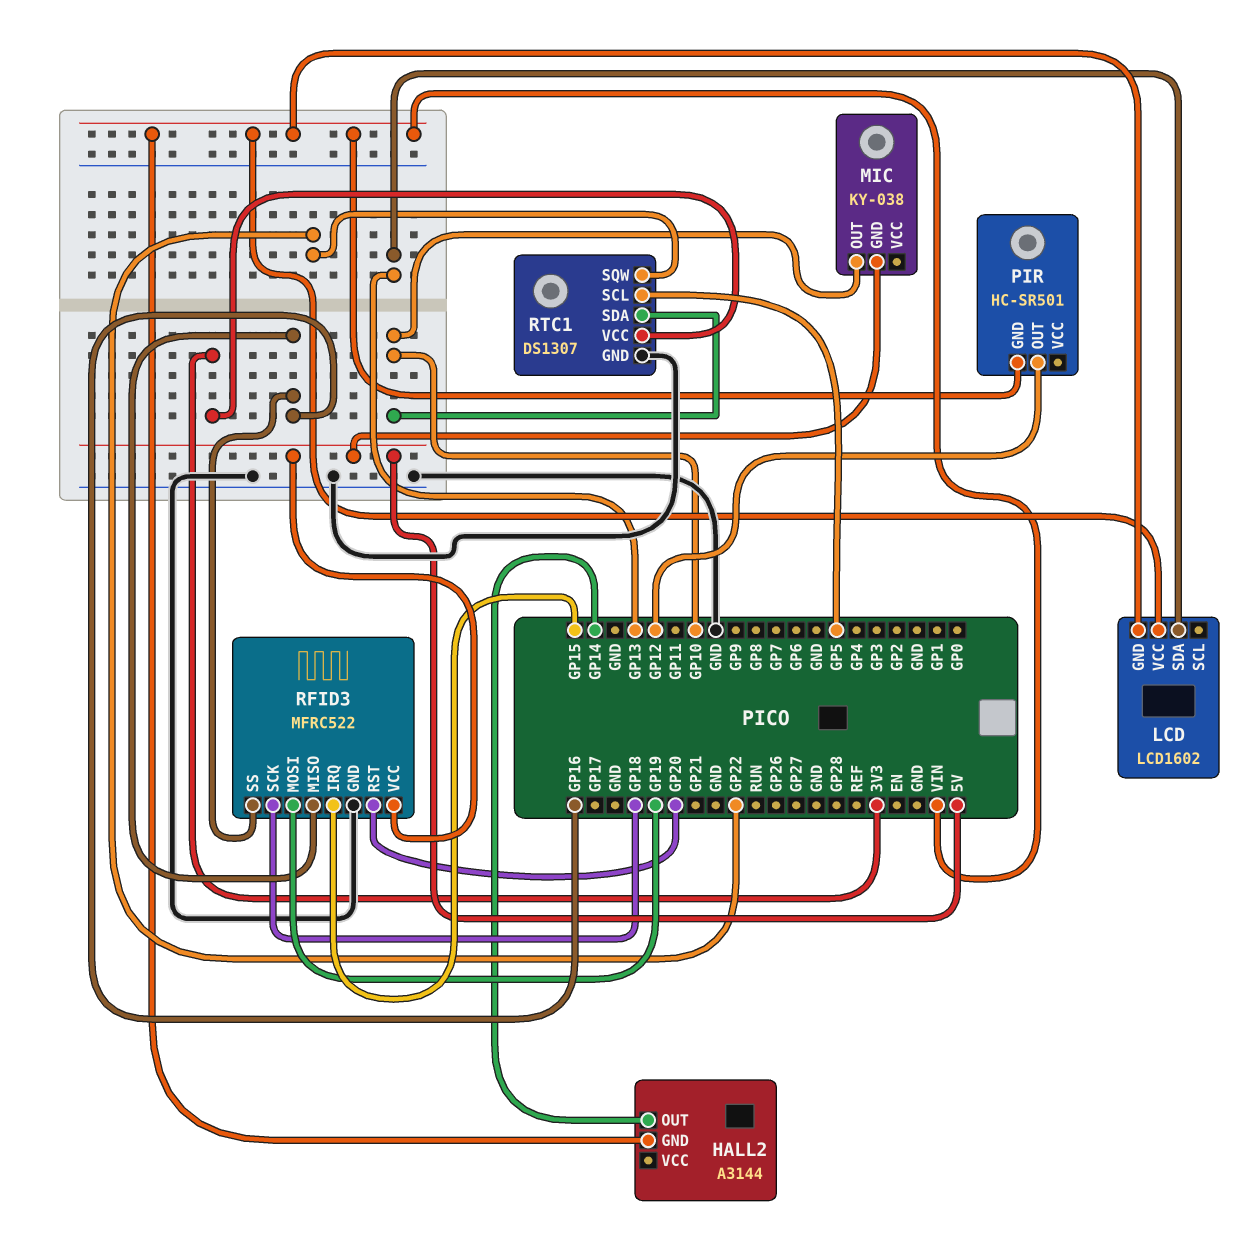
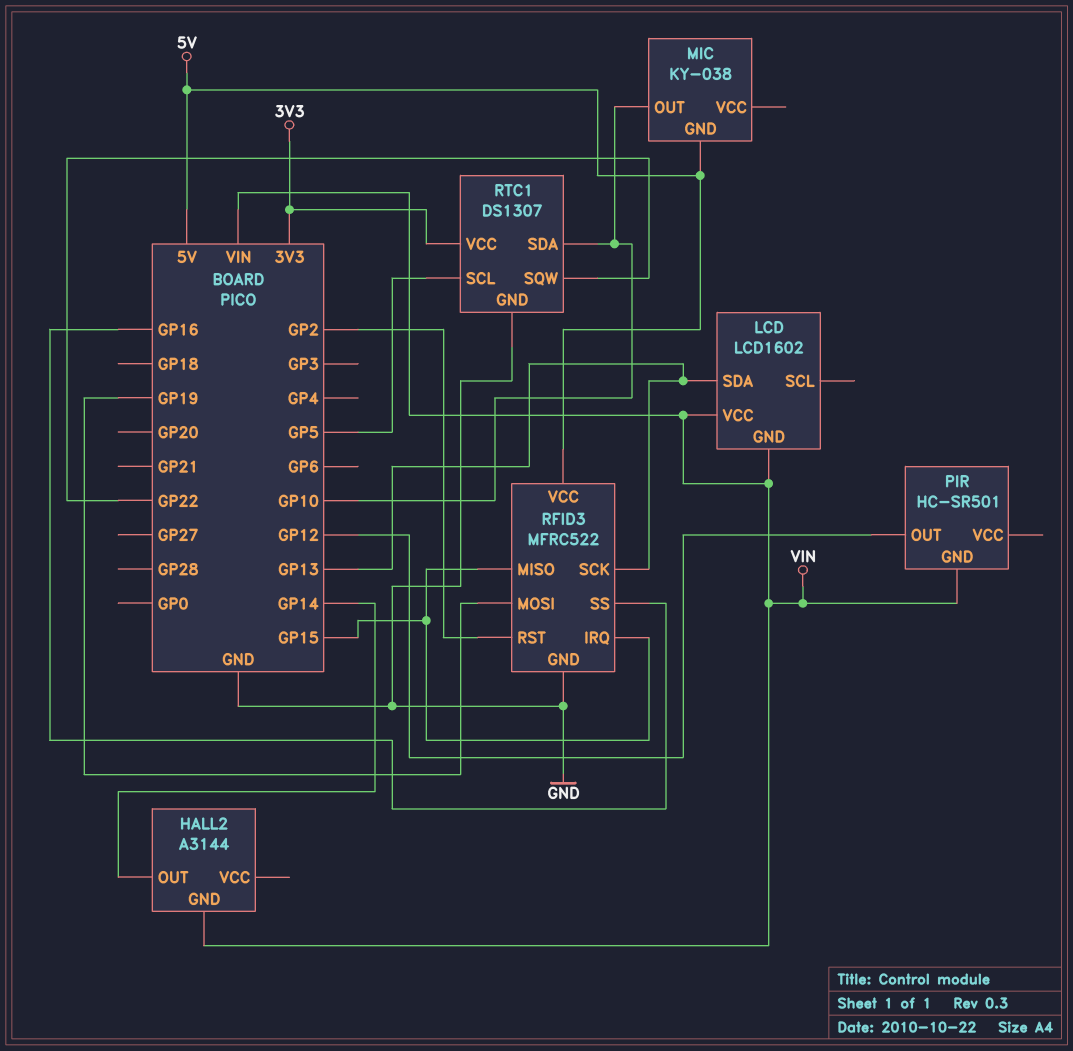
RFID3 pin MISO: GP16 -> GP15
RFID3 pin RST: GP20 -> GP2
RFID3 pin SCK: GP18 -> GP13

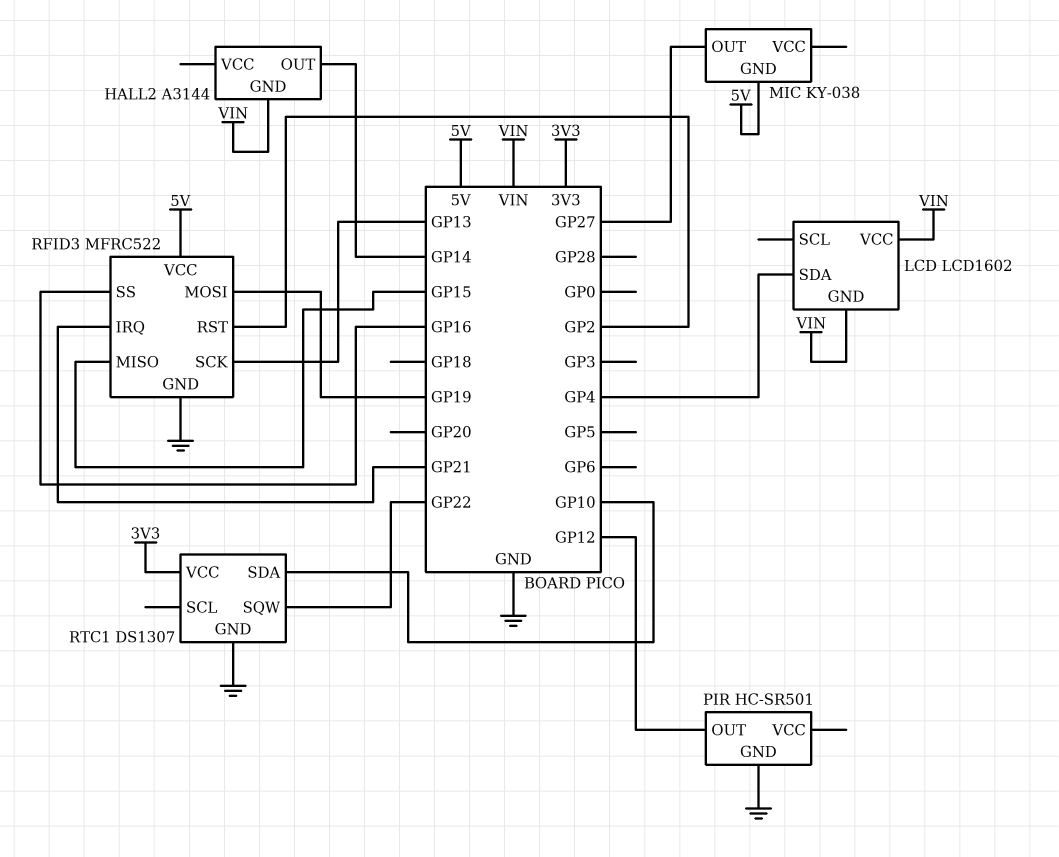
LCD pin SDA: GP13 -> GP4
MIC pin OUT: GP10 -> GP27
PIR pin GND: VIN -> GND
RFID3 pin IRQ: GP15 -> GP21
RTC1 pin SCL: GP5 -> none

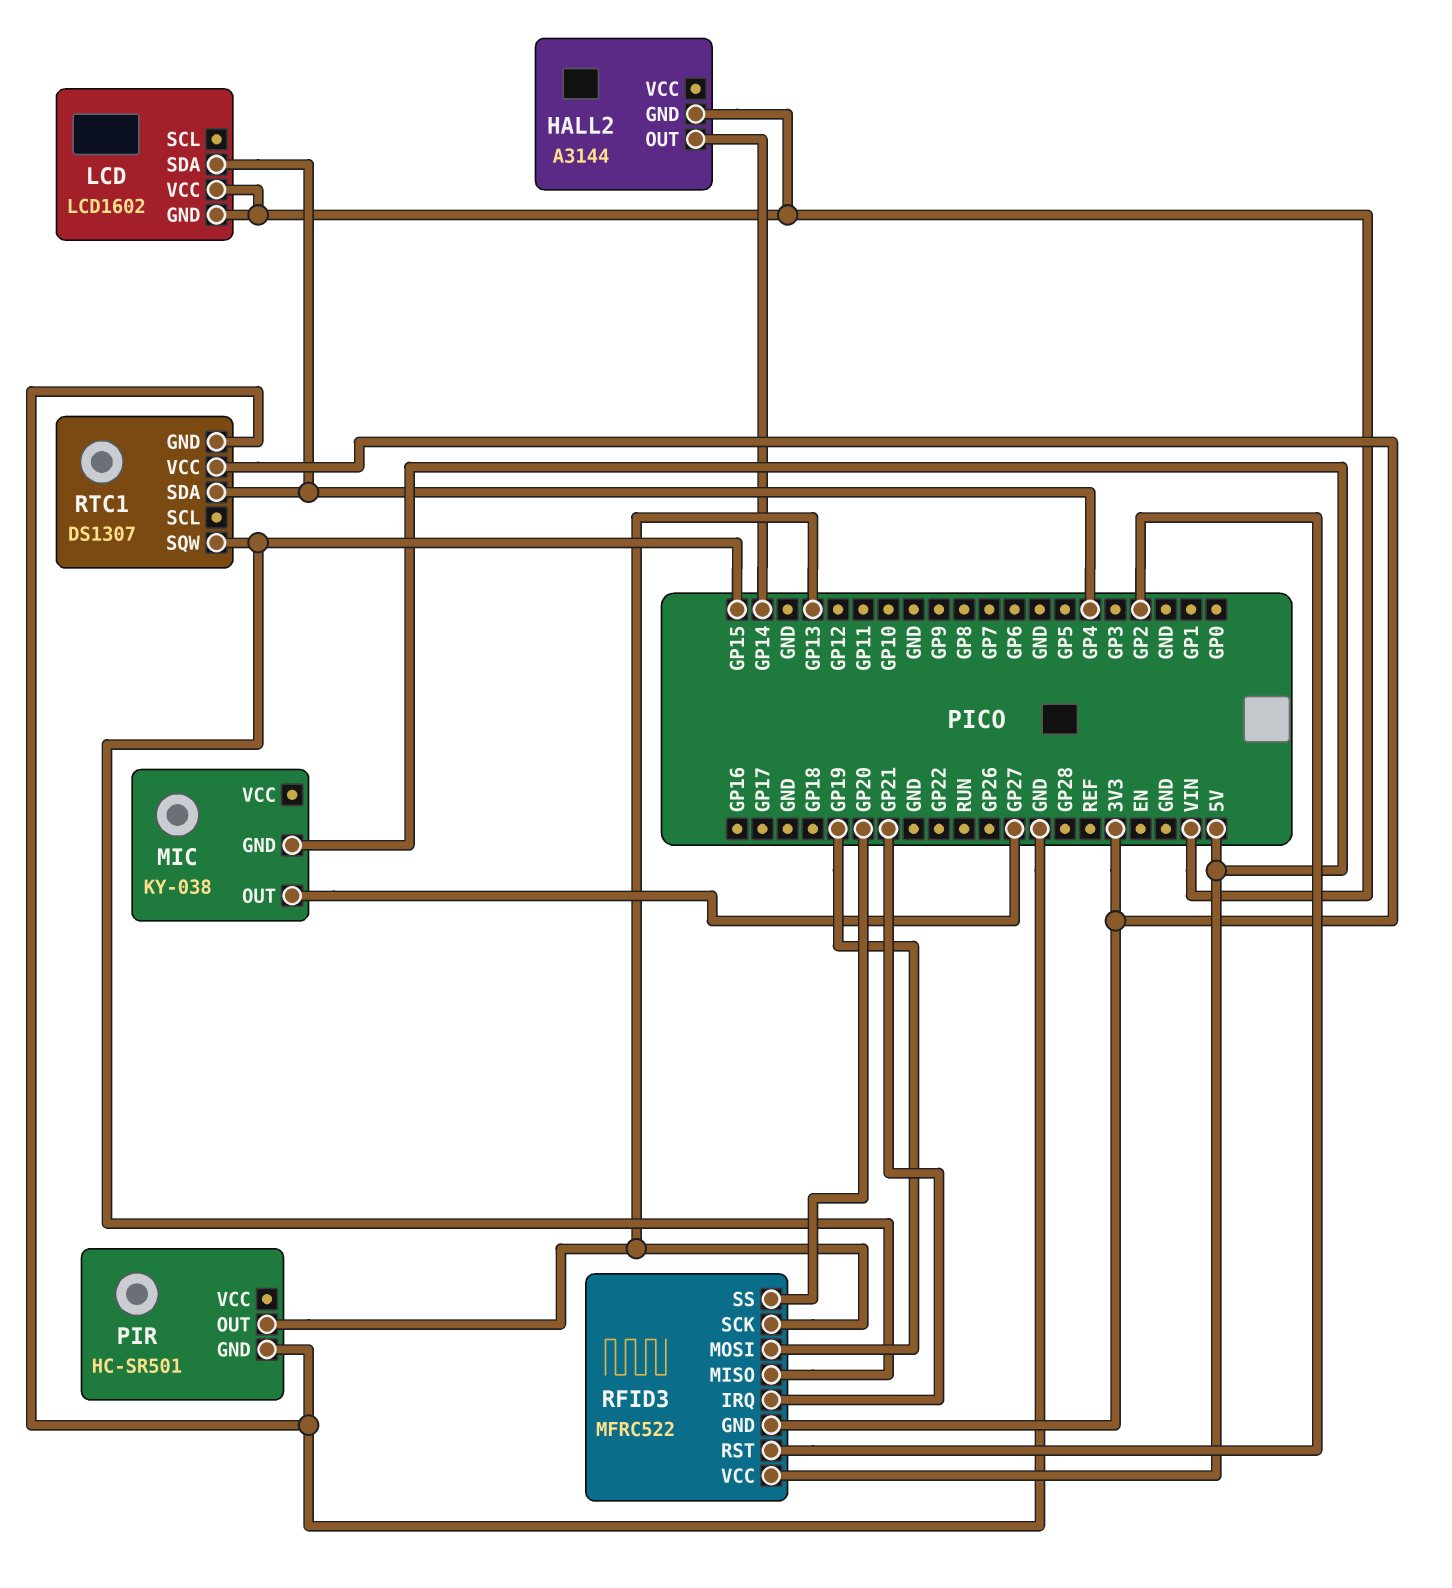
PIR pin OUT: GP12 -> GP13
RFID3 pin GND: GND -> 3V3
RFID3 pin SS: GP16 -> GP20
RTC1 pin SDA: GP10 -> GP4
RTC1 pin SQW: GP22 -> GP15

